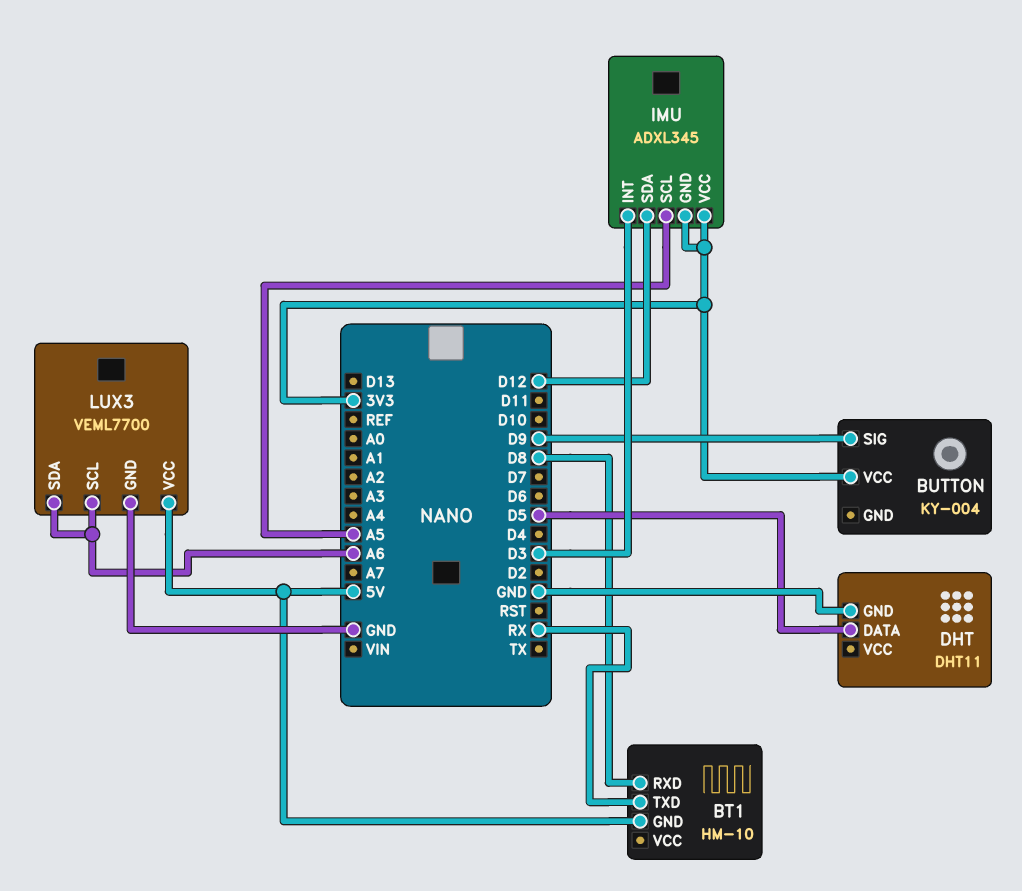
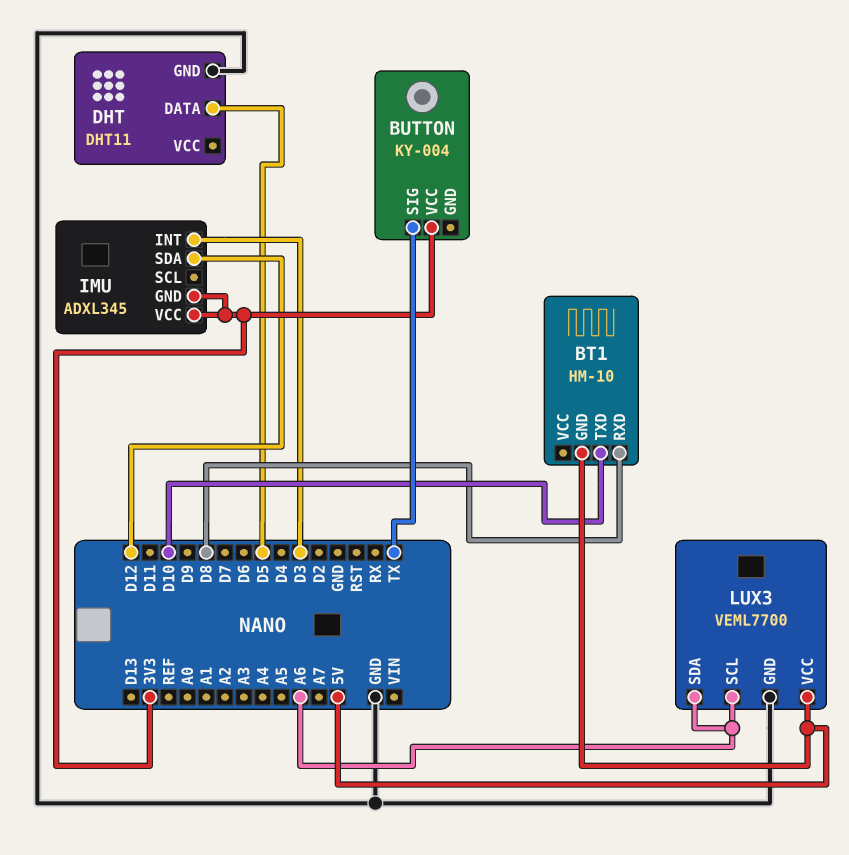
BT1 pin TXD: RX -> D10
BUTTON pin SIG: D9 -> TX
IMU pin SCL: A5 -> none

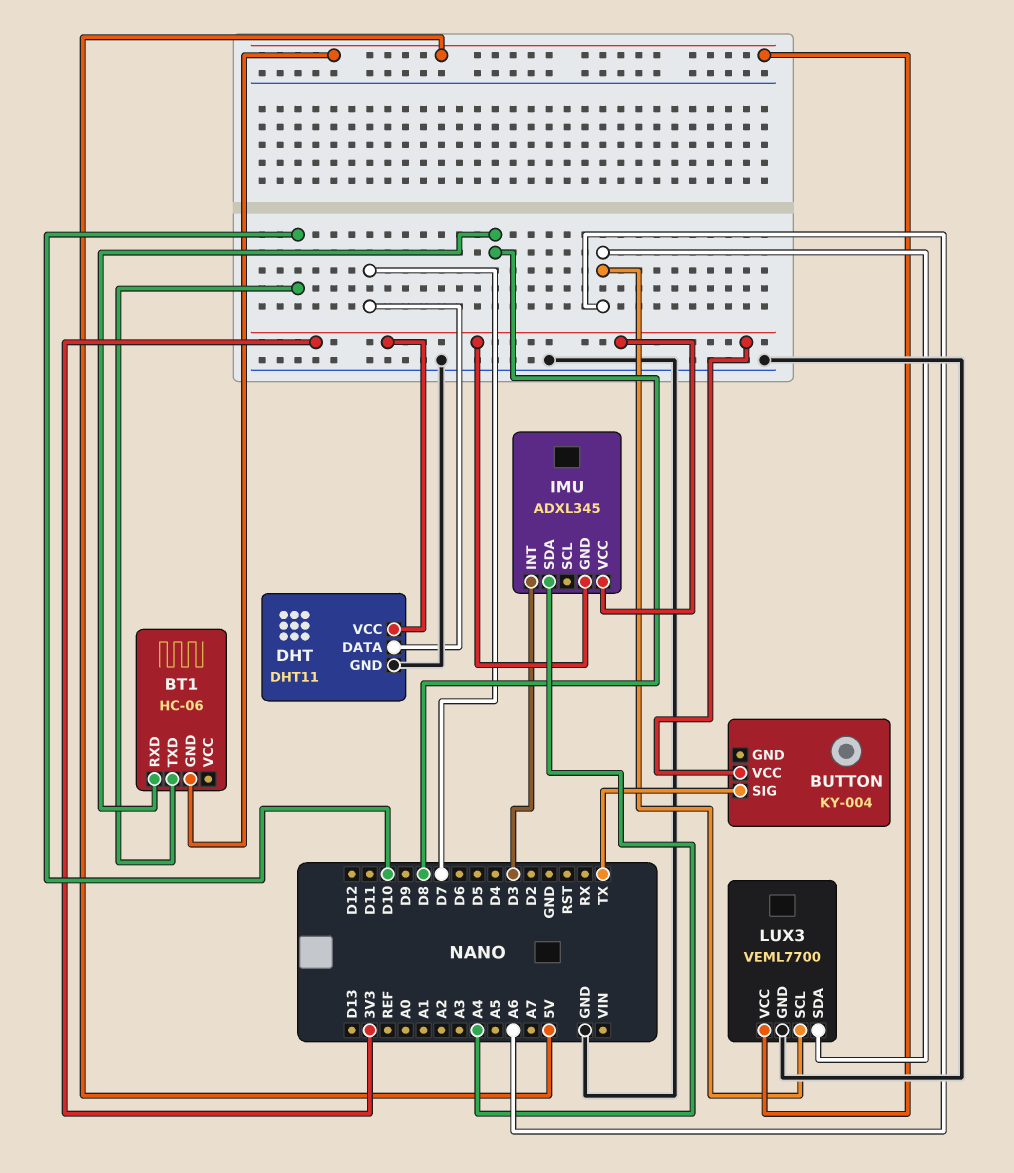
BT1: HM-10 -> HC-06
DHT pin DATA: D5 -> D7
DHT pin VCC: none -> 3V3
IMU pin SDA: D12 -> A4

